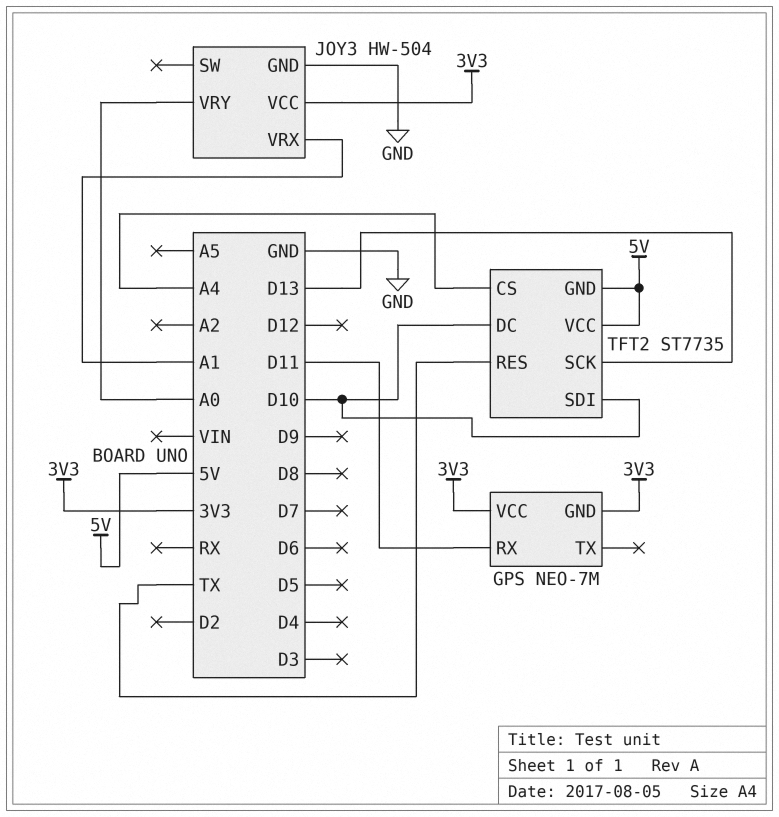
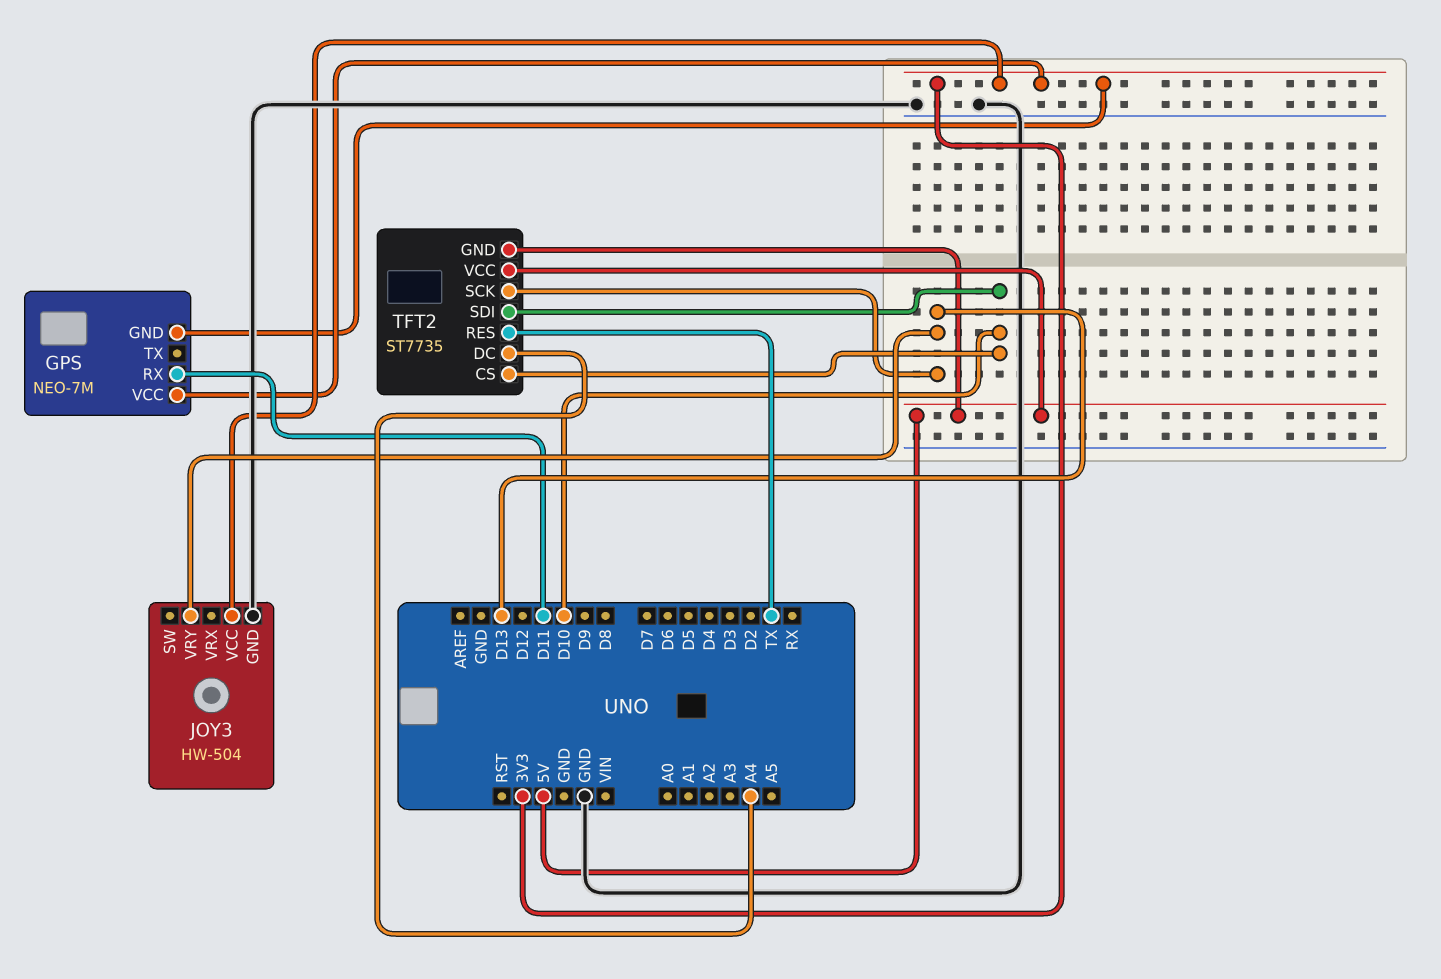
JOY3 pin VRX: A1 -> none
JOY3 pin VRY: A0 -> D13
TFT2 pin CS: A4 -> D10
TFT2 pin DC: D10 -> A4

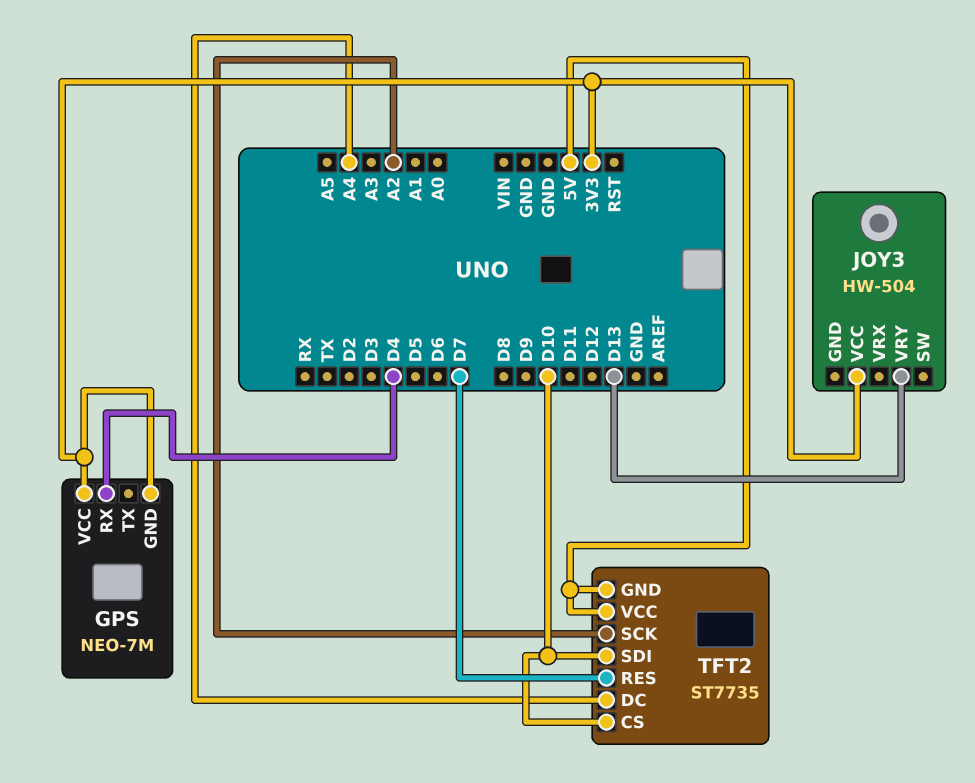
GPS pin RX: D11 -> D4
JOY3 pin GND: GND -> none
TFT2 pin RES: TX -> D7
TFT2 pin SCK: D13 -> A2

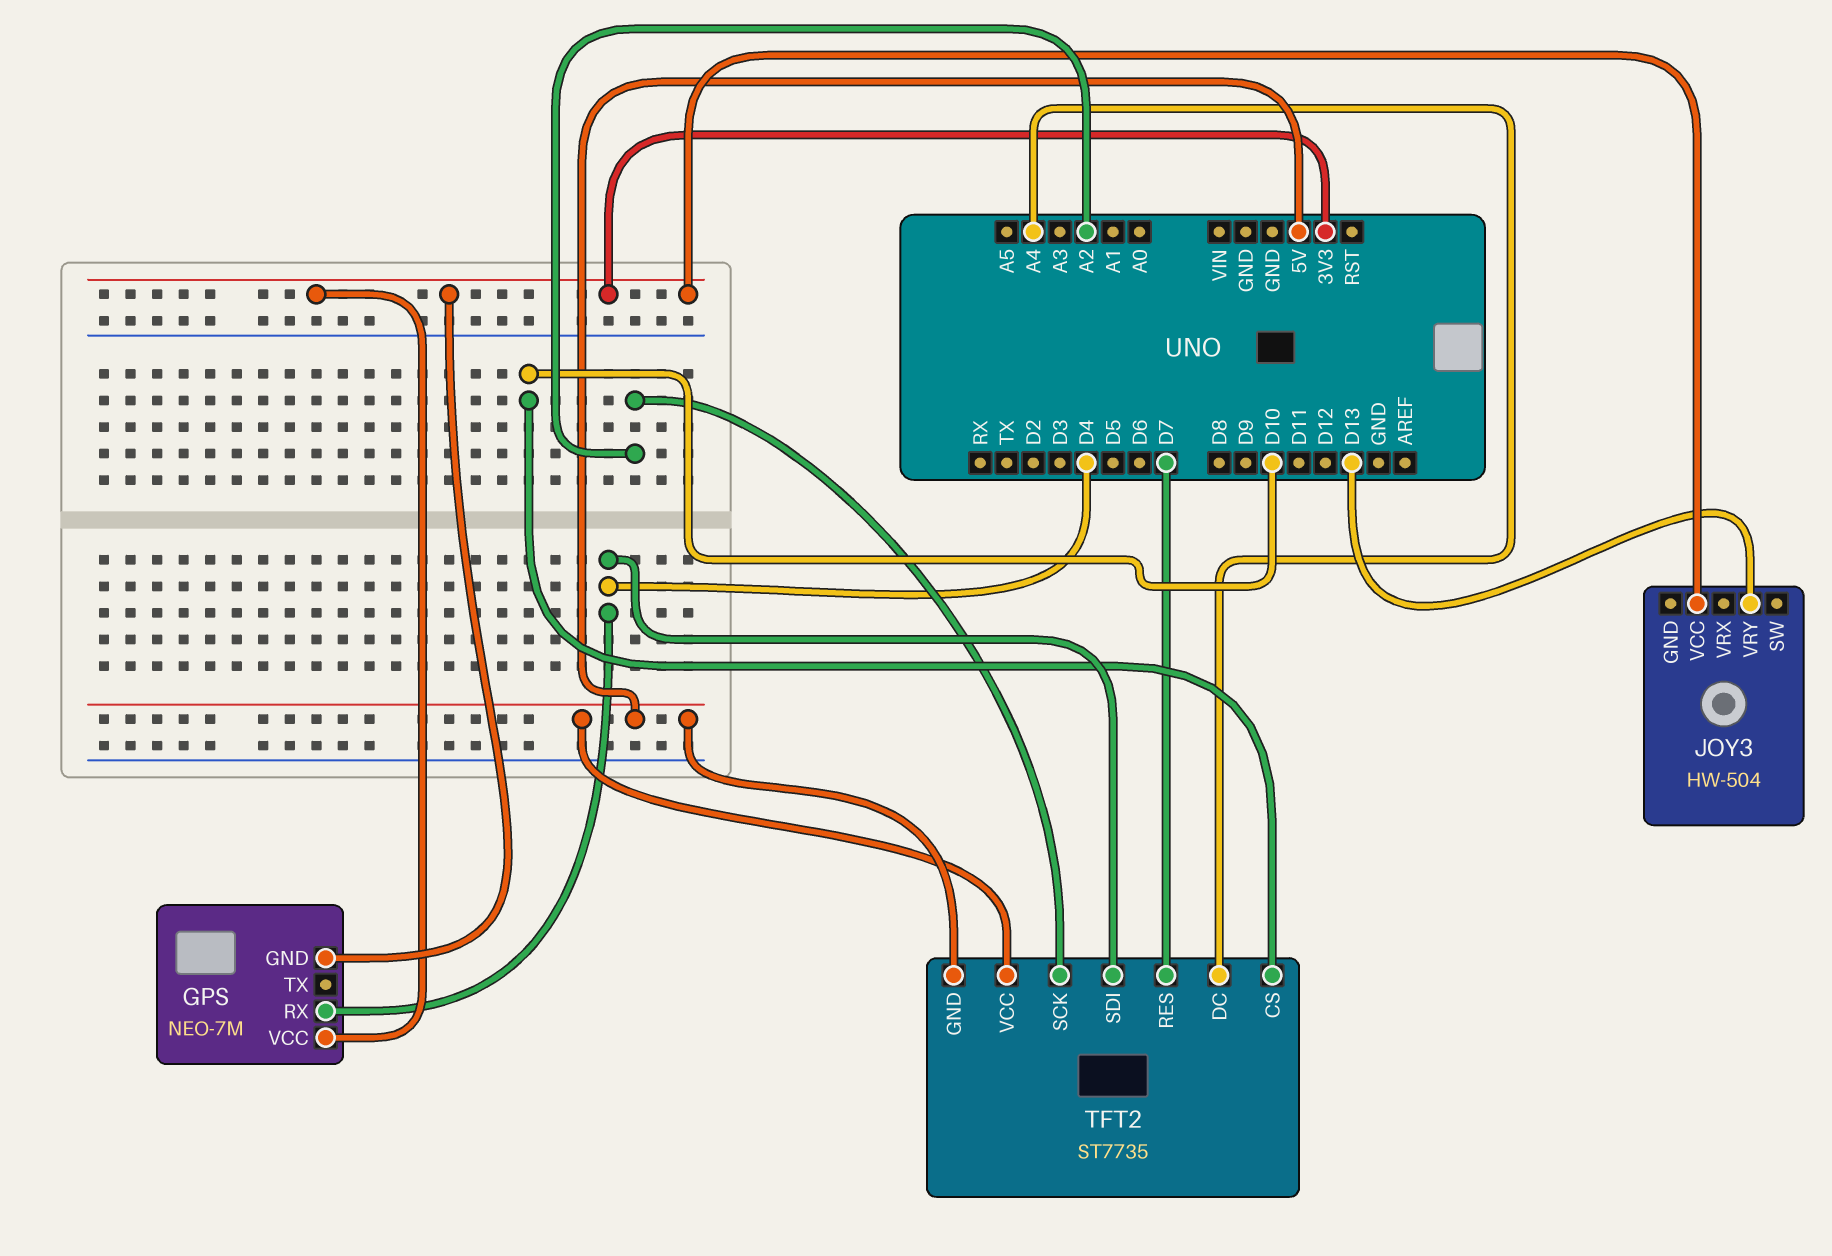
TFT2 pin SDI: D10 -> D4

